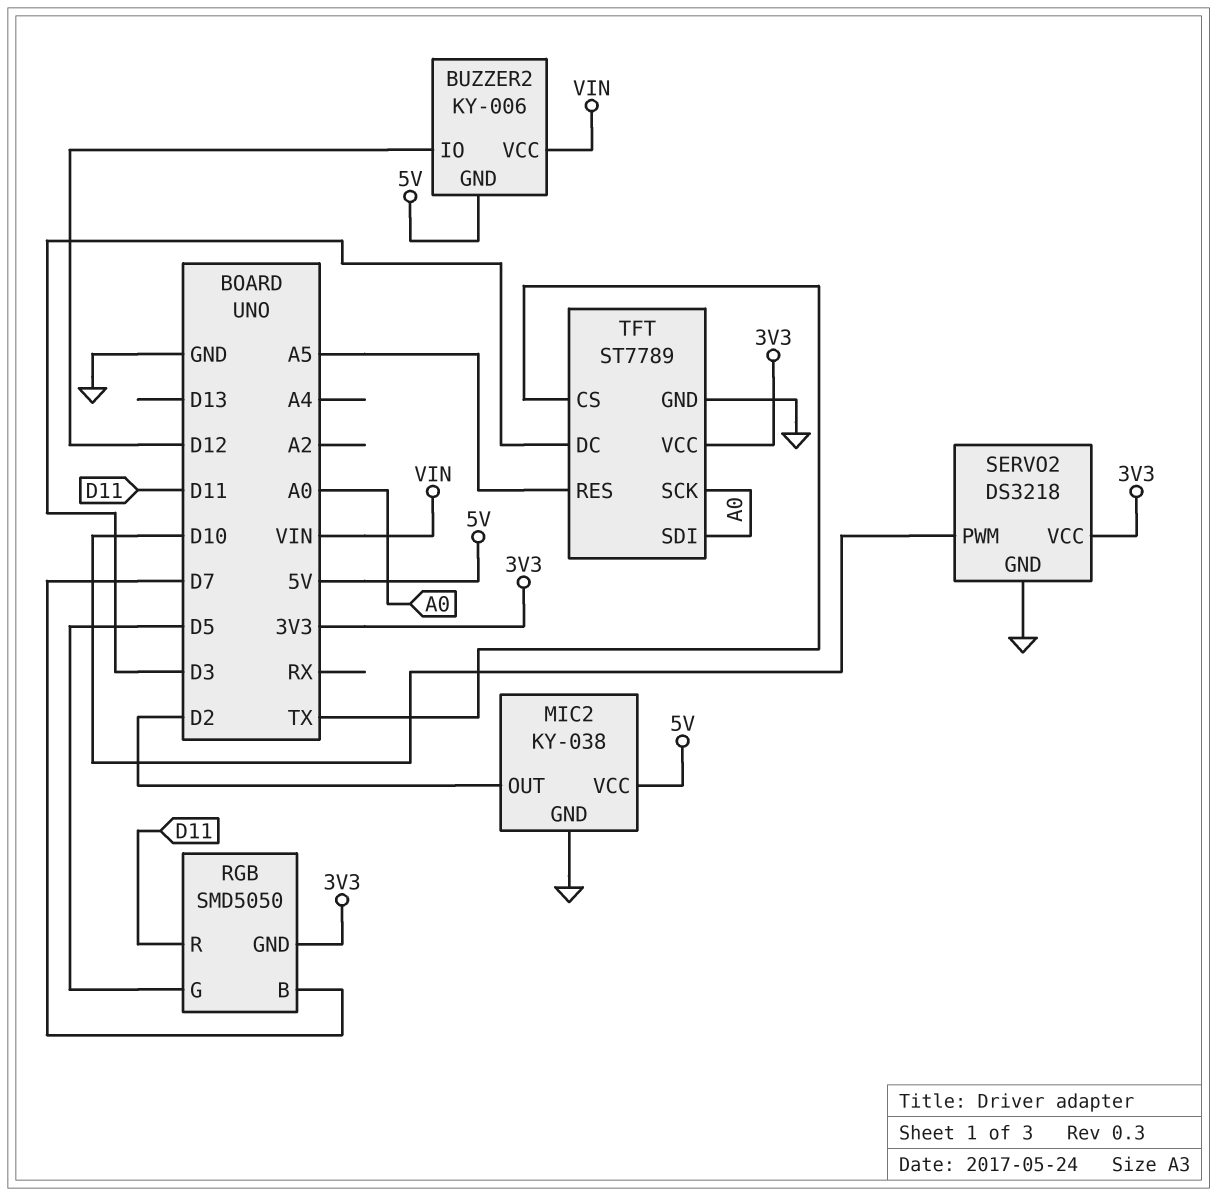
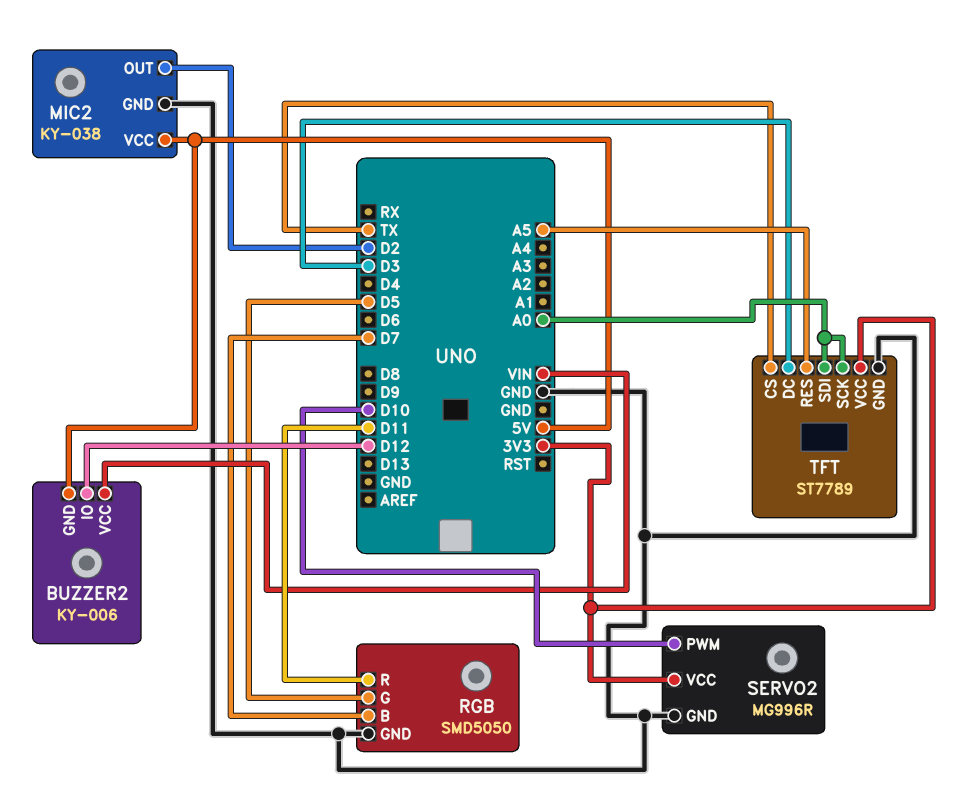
RGB pin GND: 3V3 -> GND
SERVO2: DS3218 -> MG996R

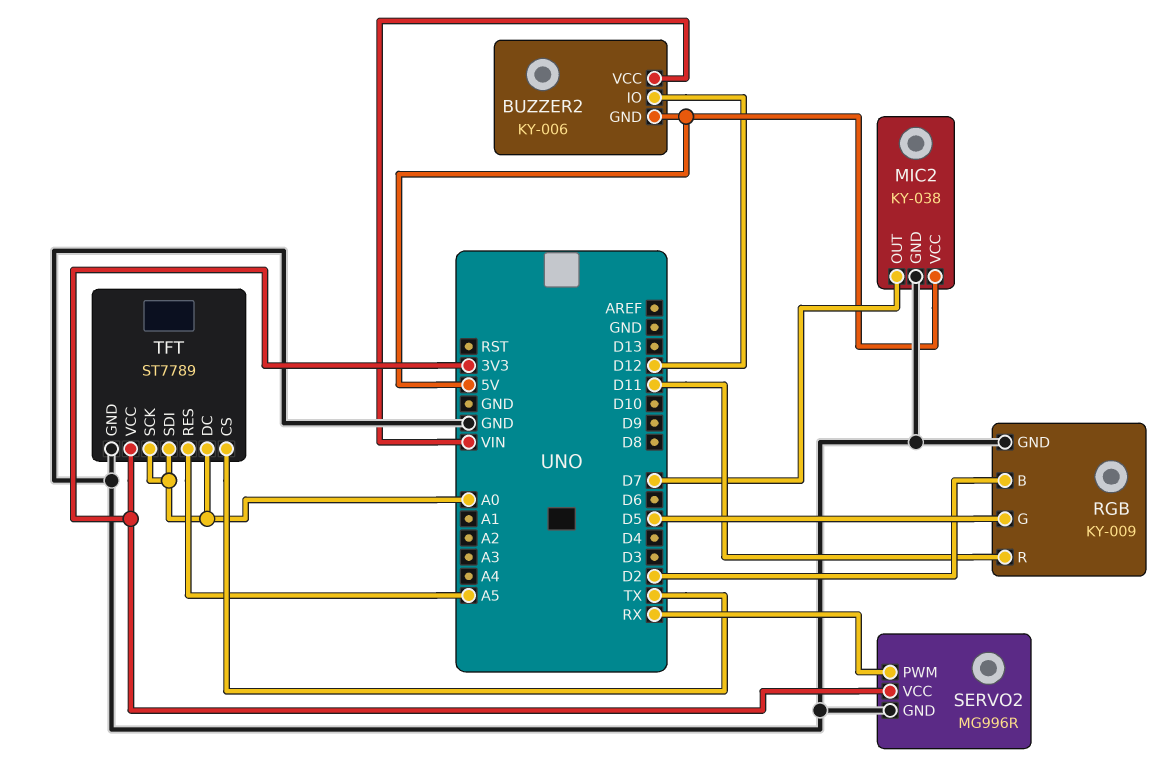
MIC2 pin OUT: D2 -> D7
RGB: SMD5050 -> KY-009
RGB pin B: D7 -> D2
SERVO2 pin PWM: D10 -> RX
TFT pin DC: D3 -> A0

